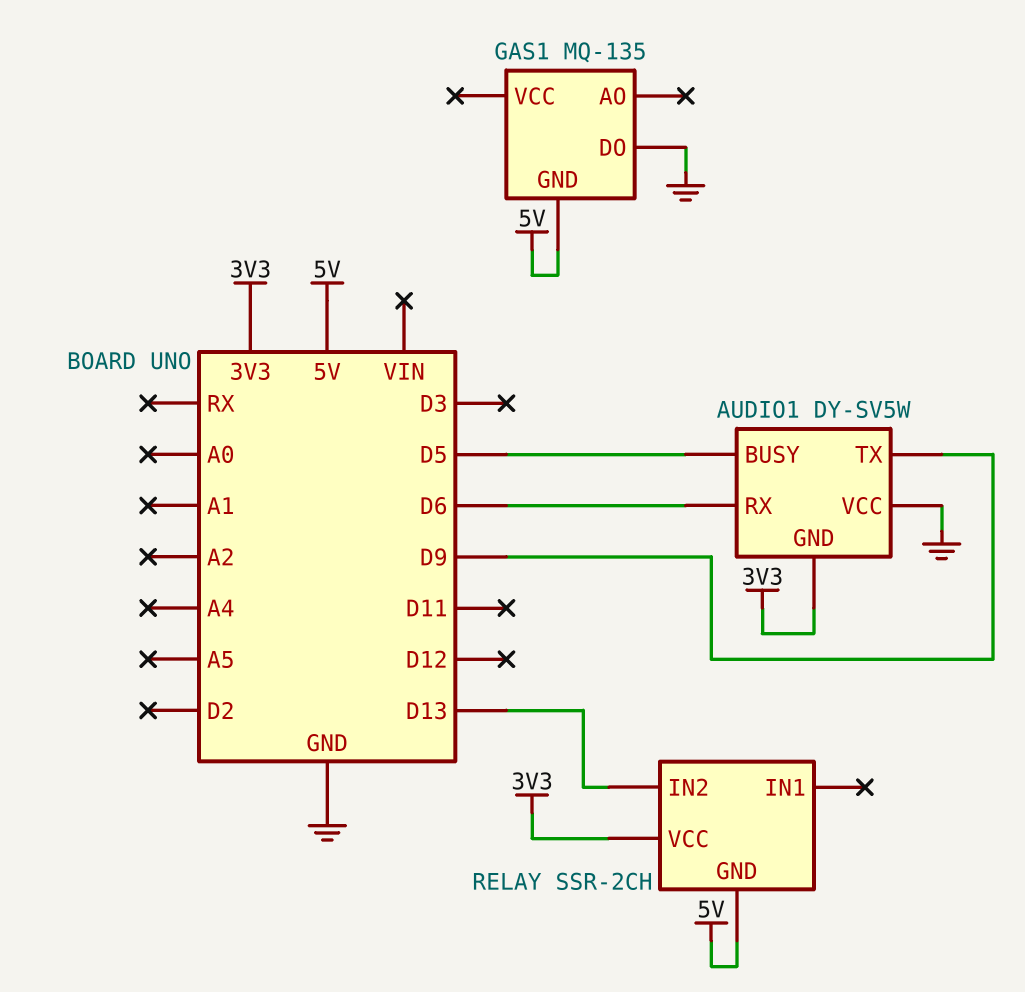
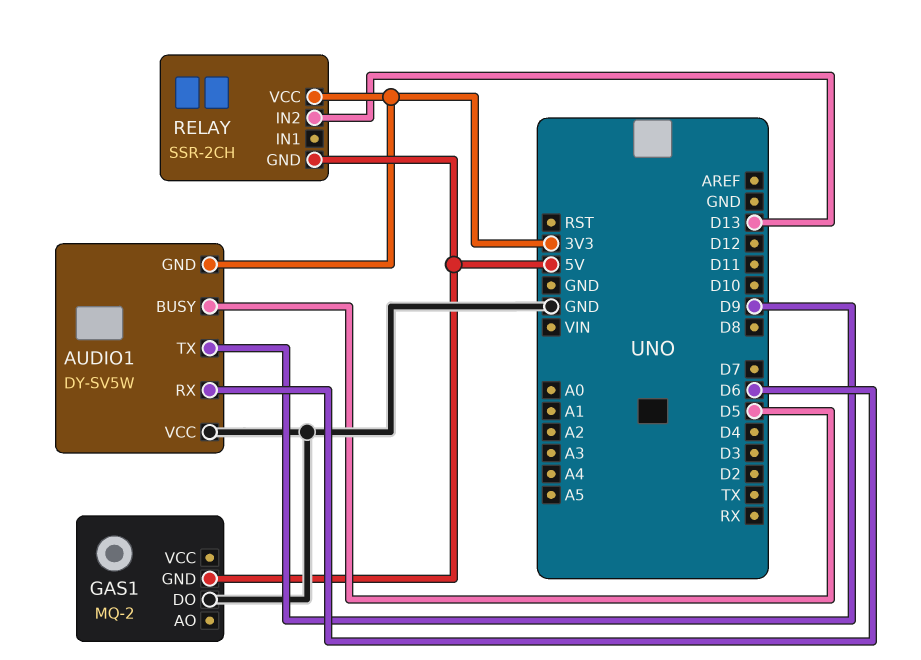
GAS1: MQ-135 -> MQ-2

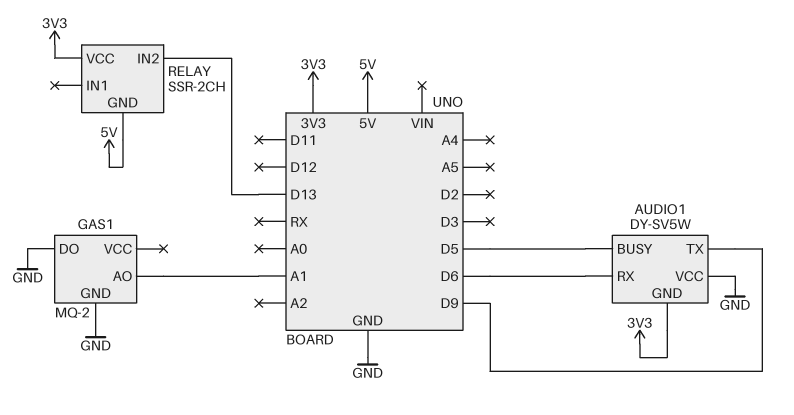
GAS1 pin AO: none -> A1
GAS1 pin GND: 5V -> GND

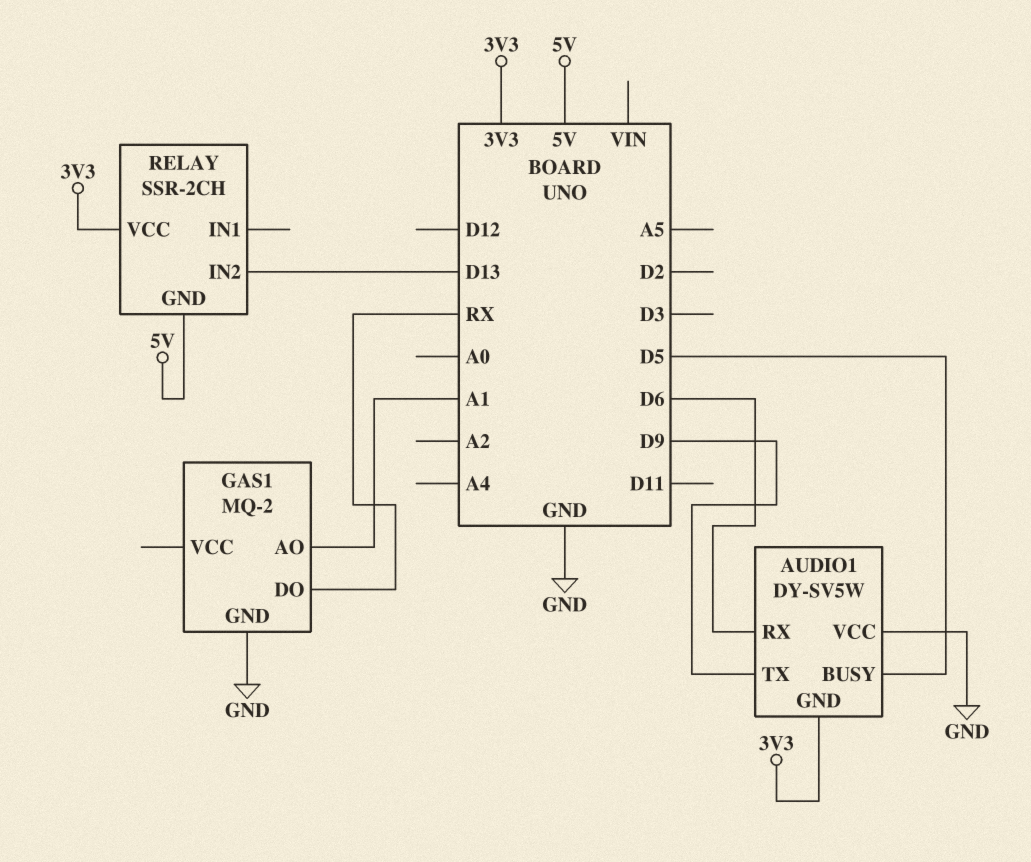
GAS1 pin DO: GND -> RX

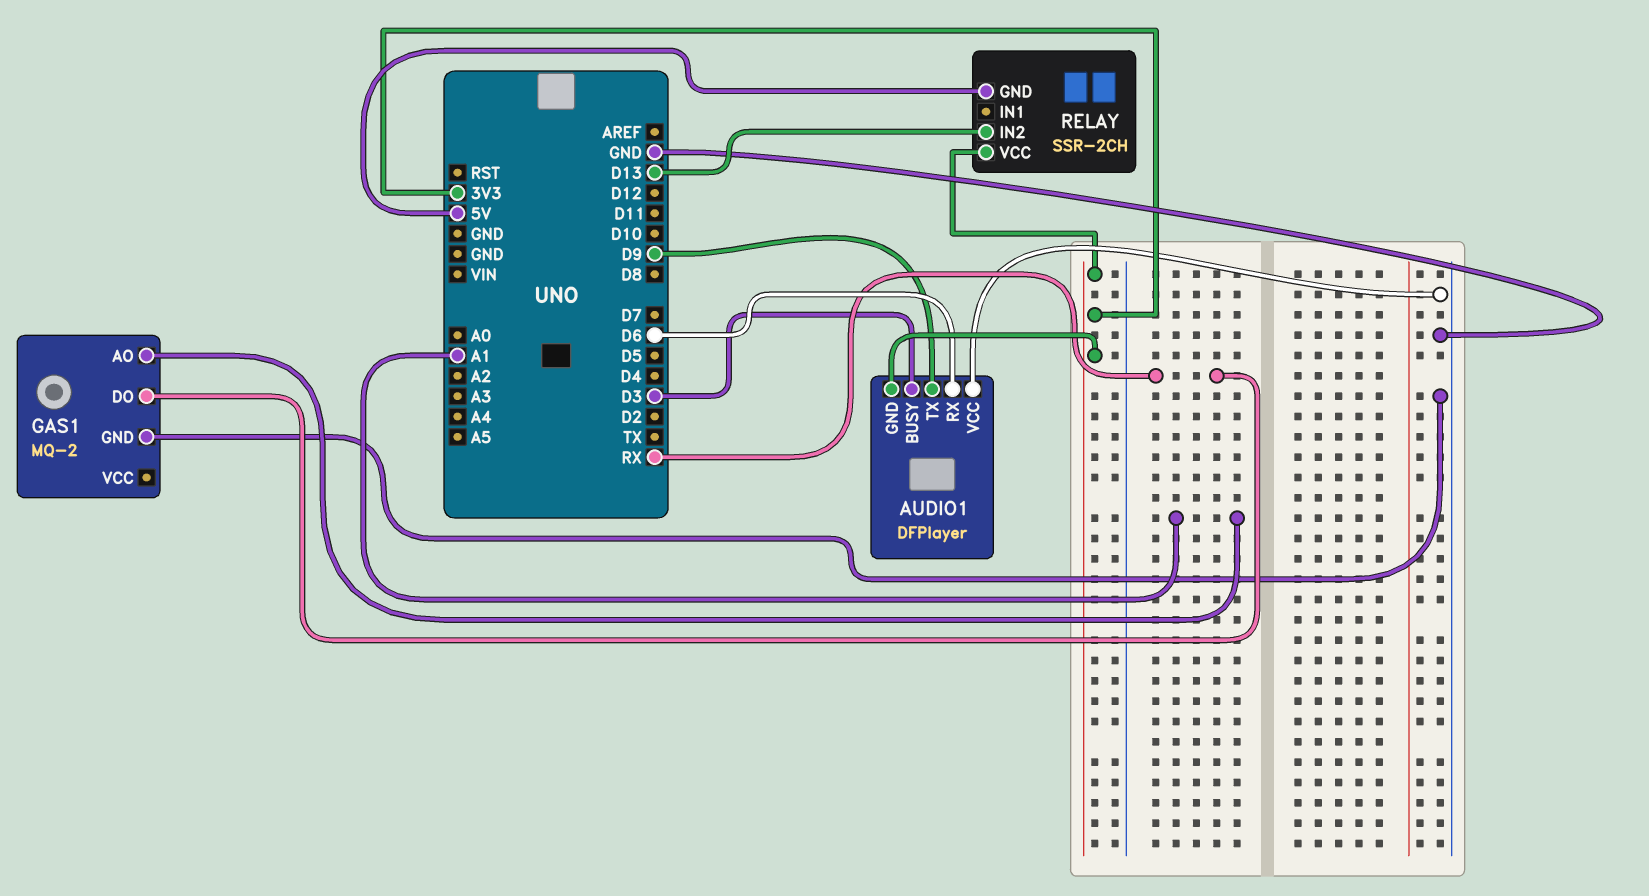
AUDIO1: DY-SV5W -> DFPlayer
AUDIO1 pin BUSY: D5 -> D3

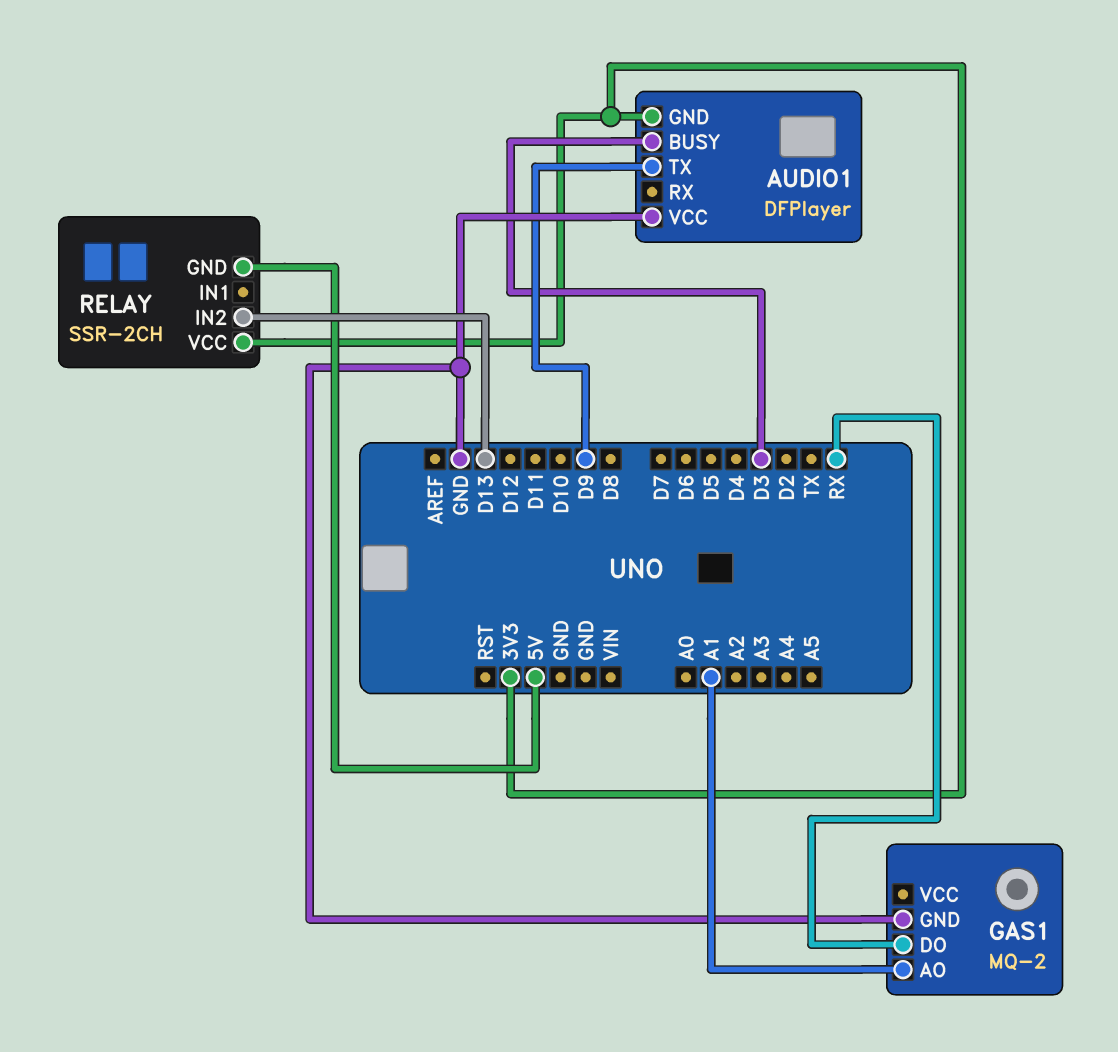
AUDIO1 pin RX: D6 -> none

